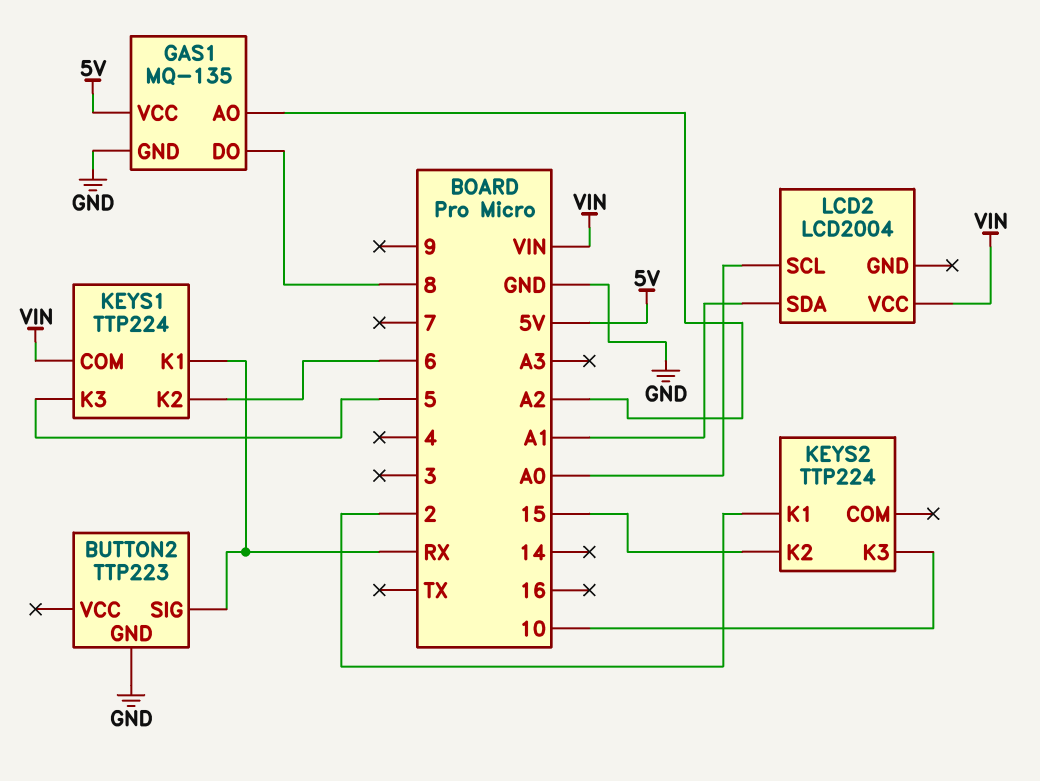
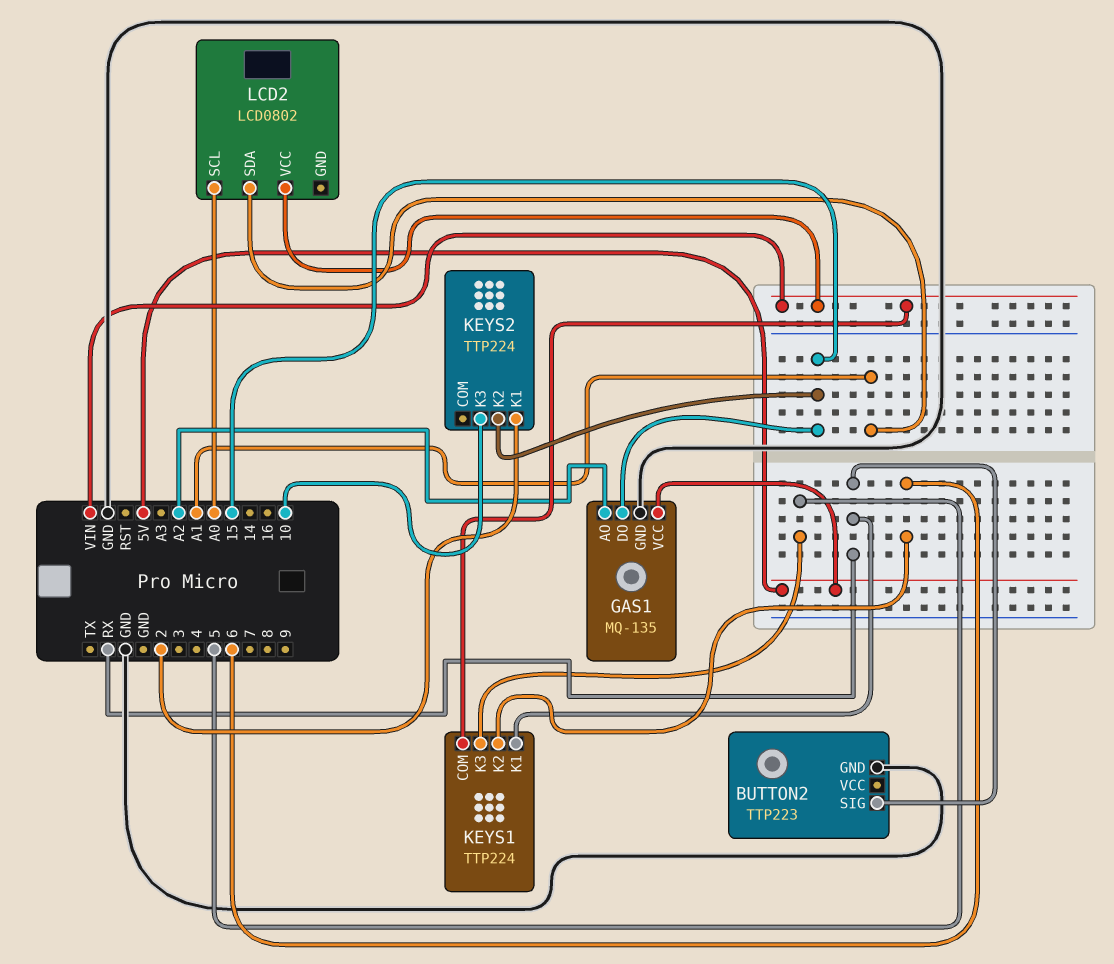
GAS1 pin DO: 8 -> 15
LCD2: LCD2004 -> LCD0802

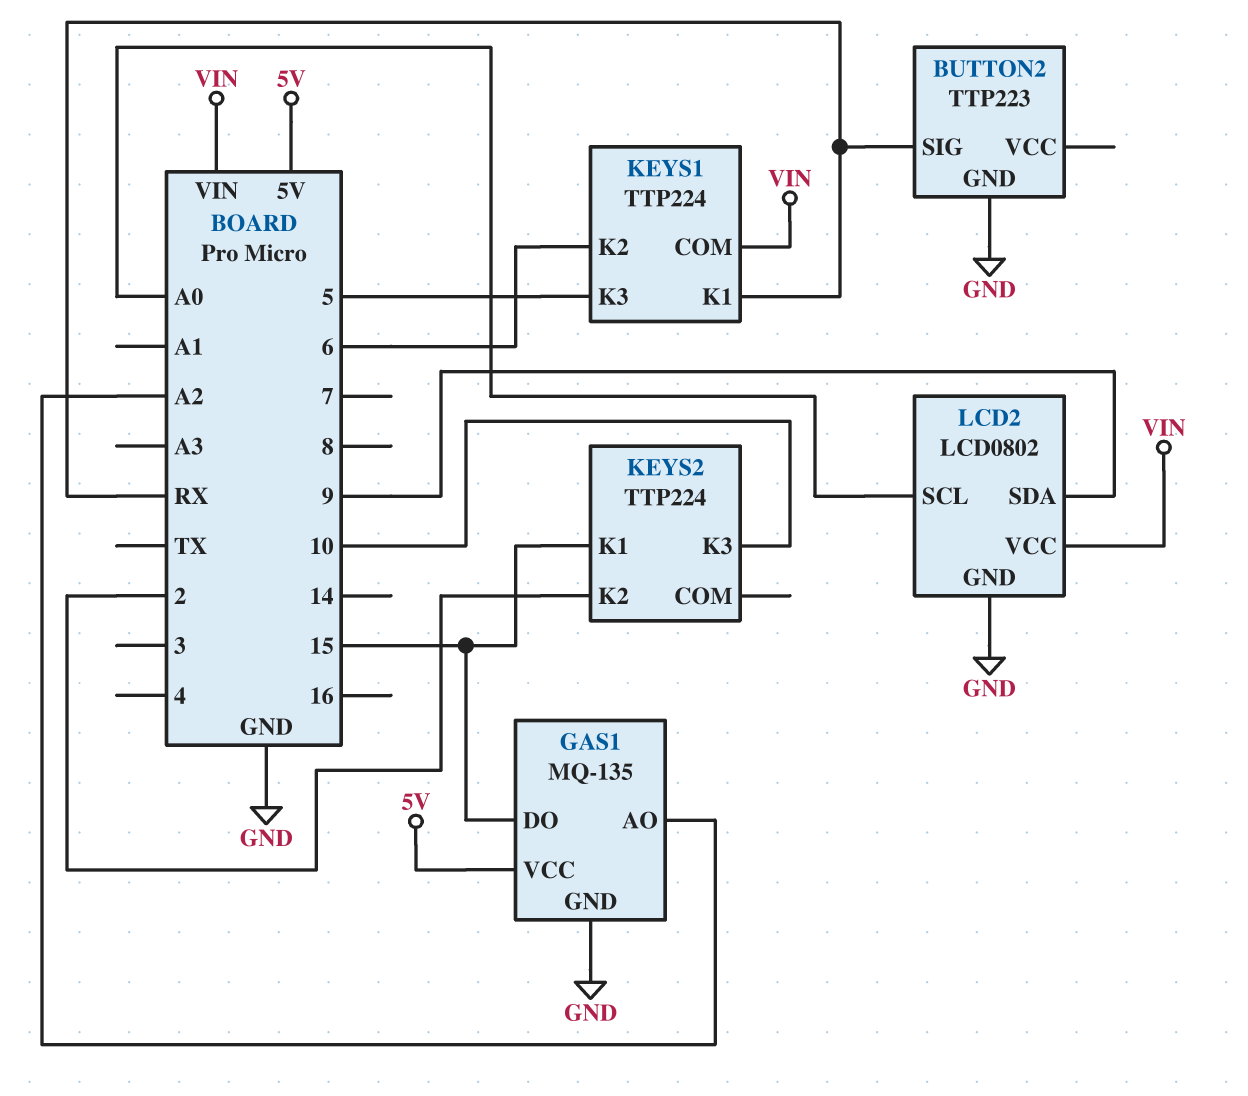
KEYS2 pin K1: 2 -> 15
KEYS2 pin K2: 15 -> 2
LCD2 pin GND: none -> GND
LCD2 pin SDA: A1 -> 9

